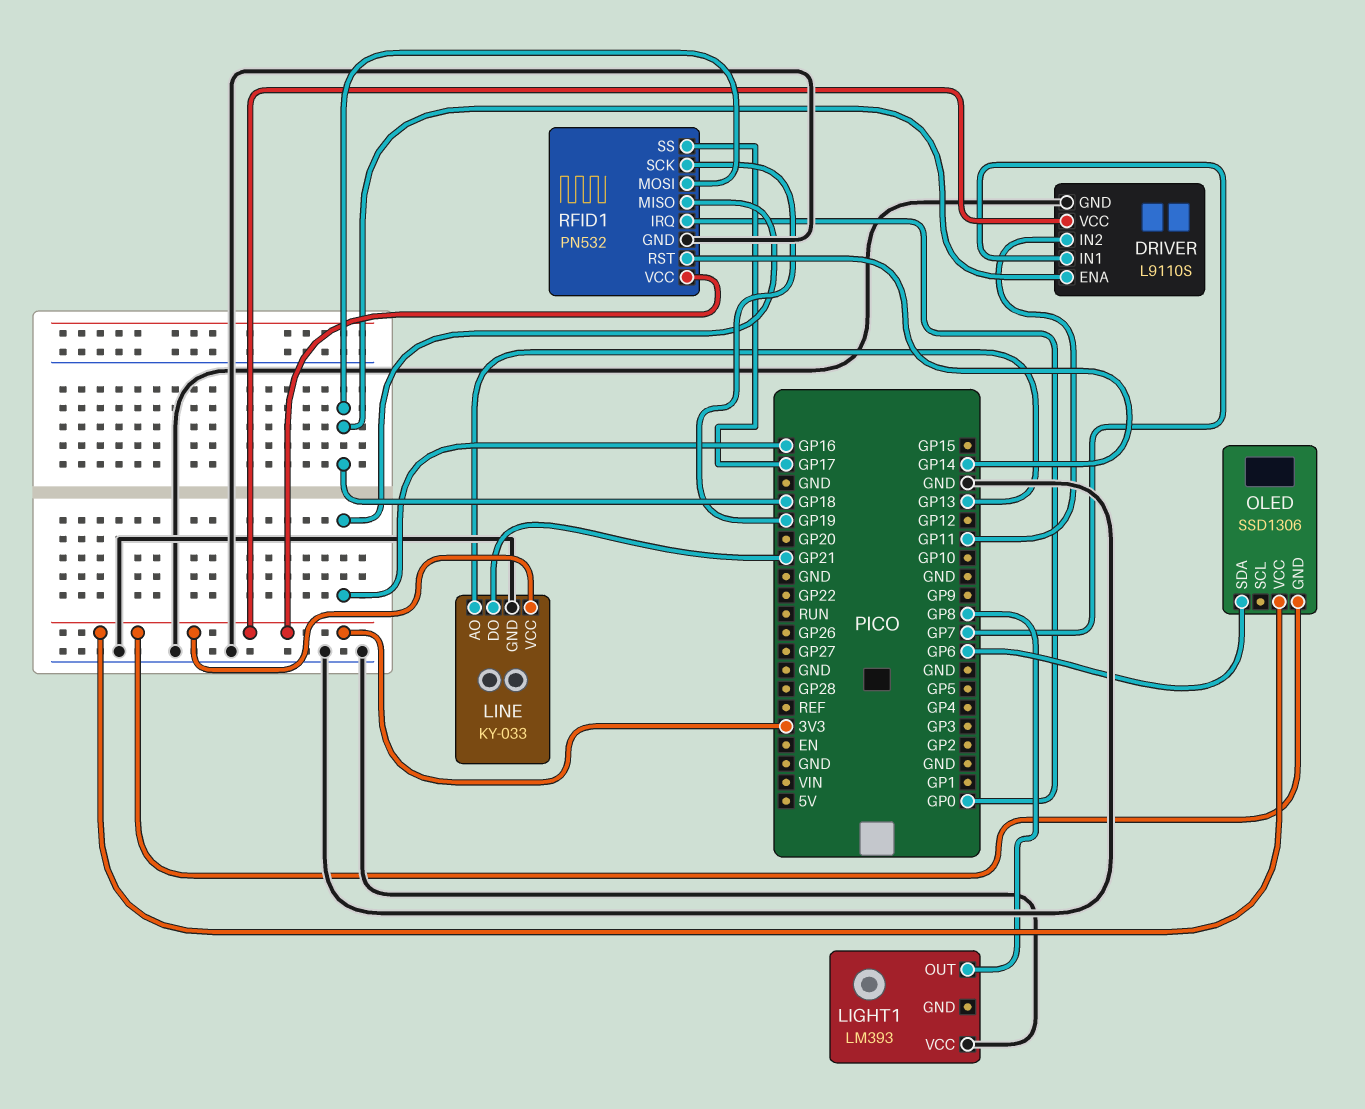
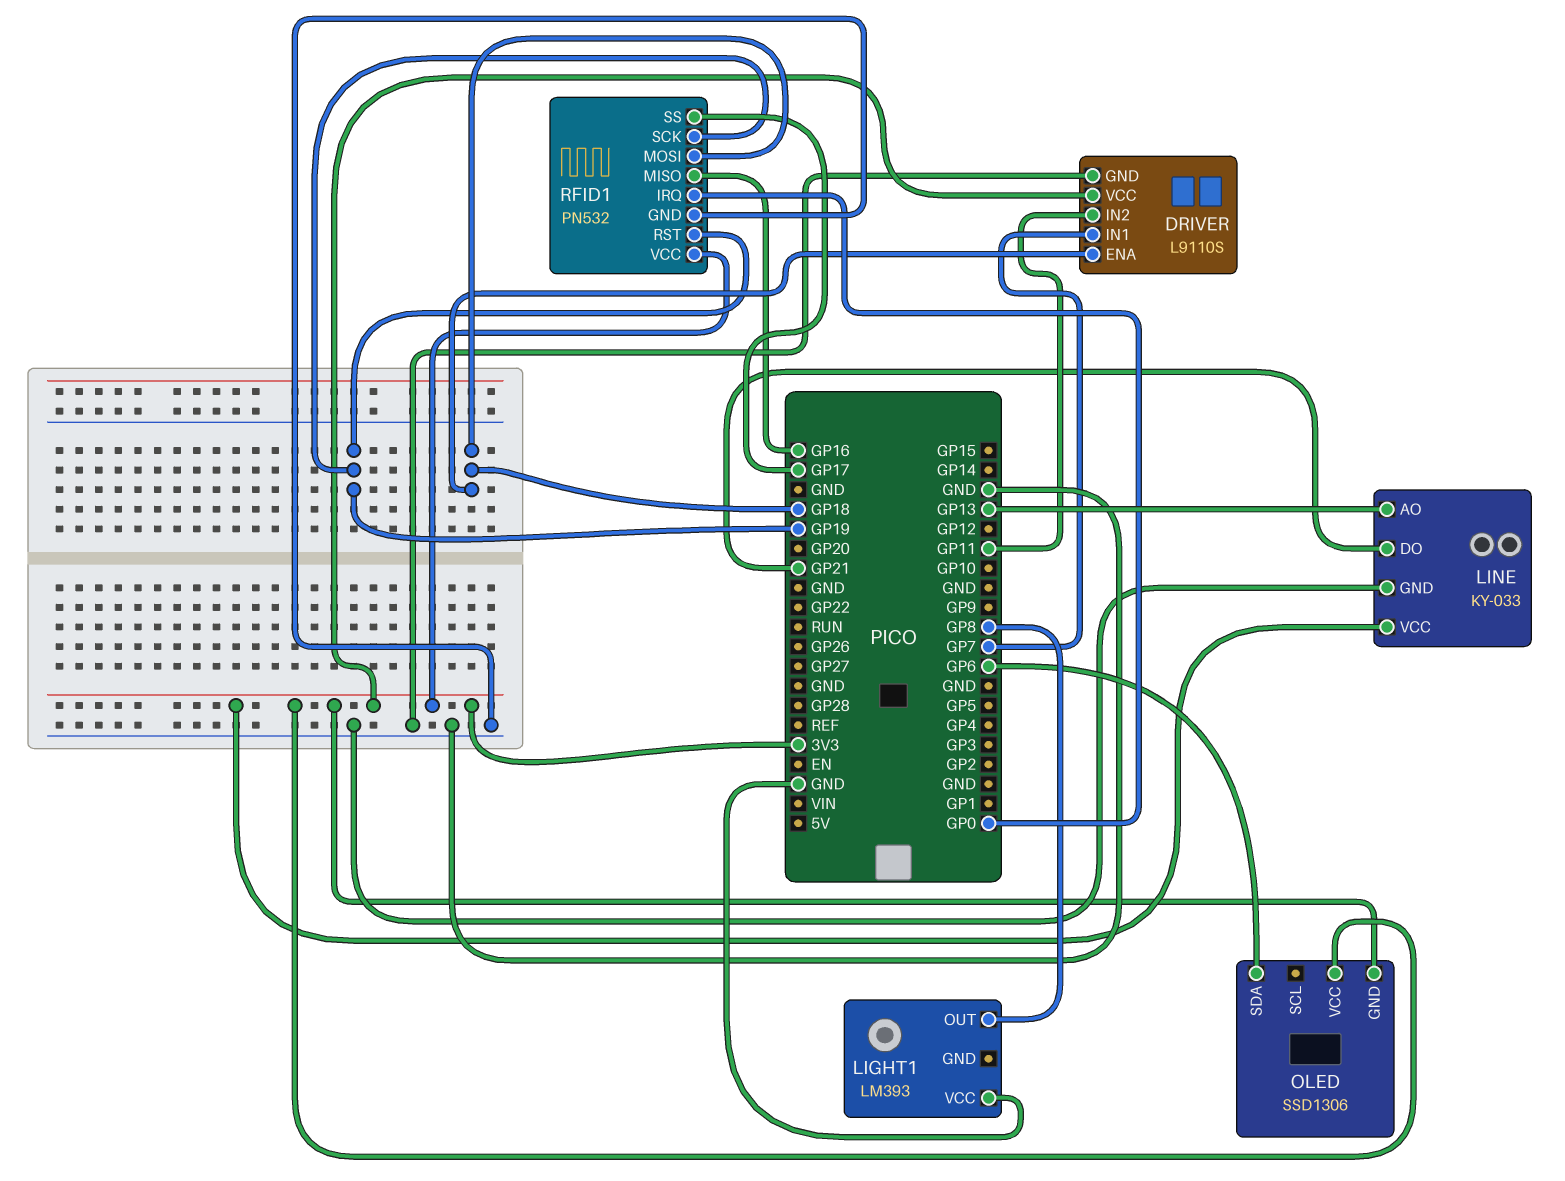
RFID1 pin RST: GP14 -> GP19

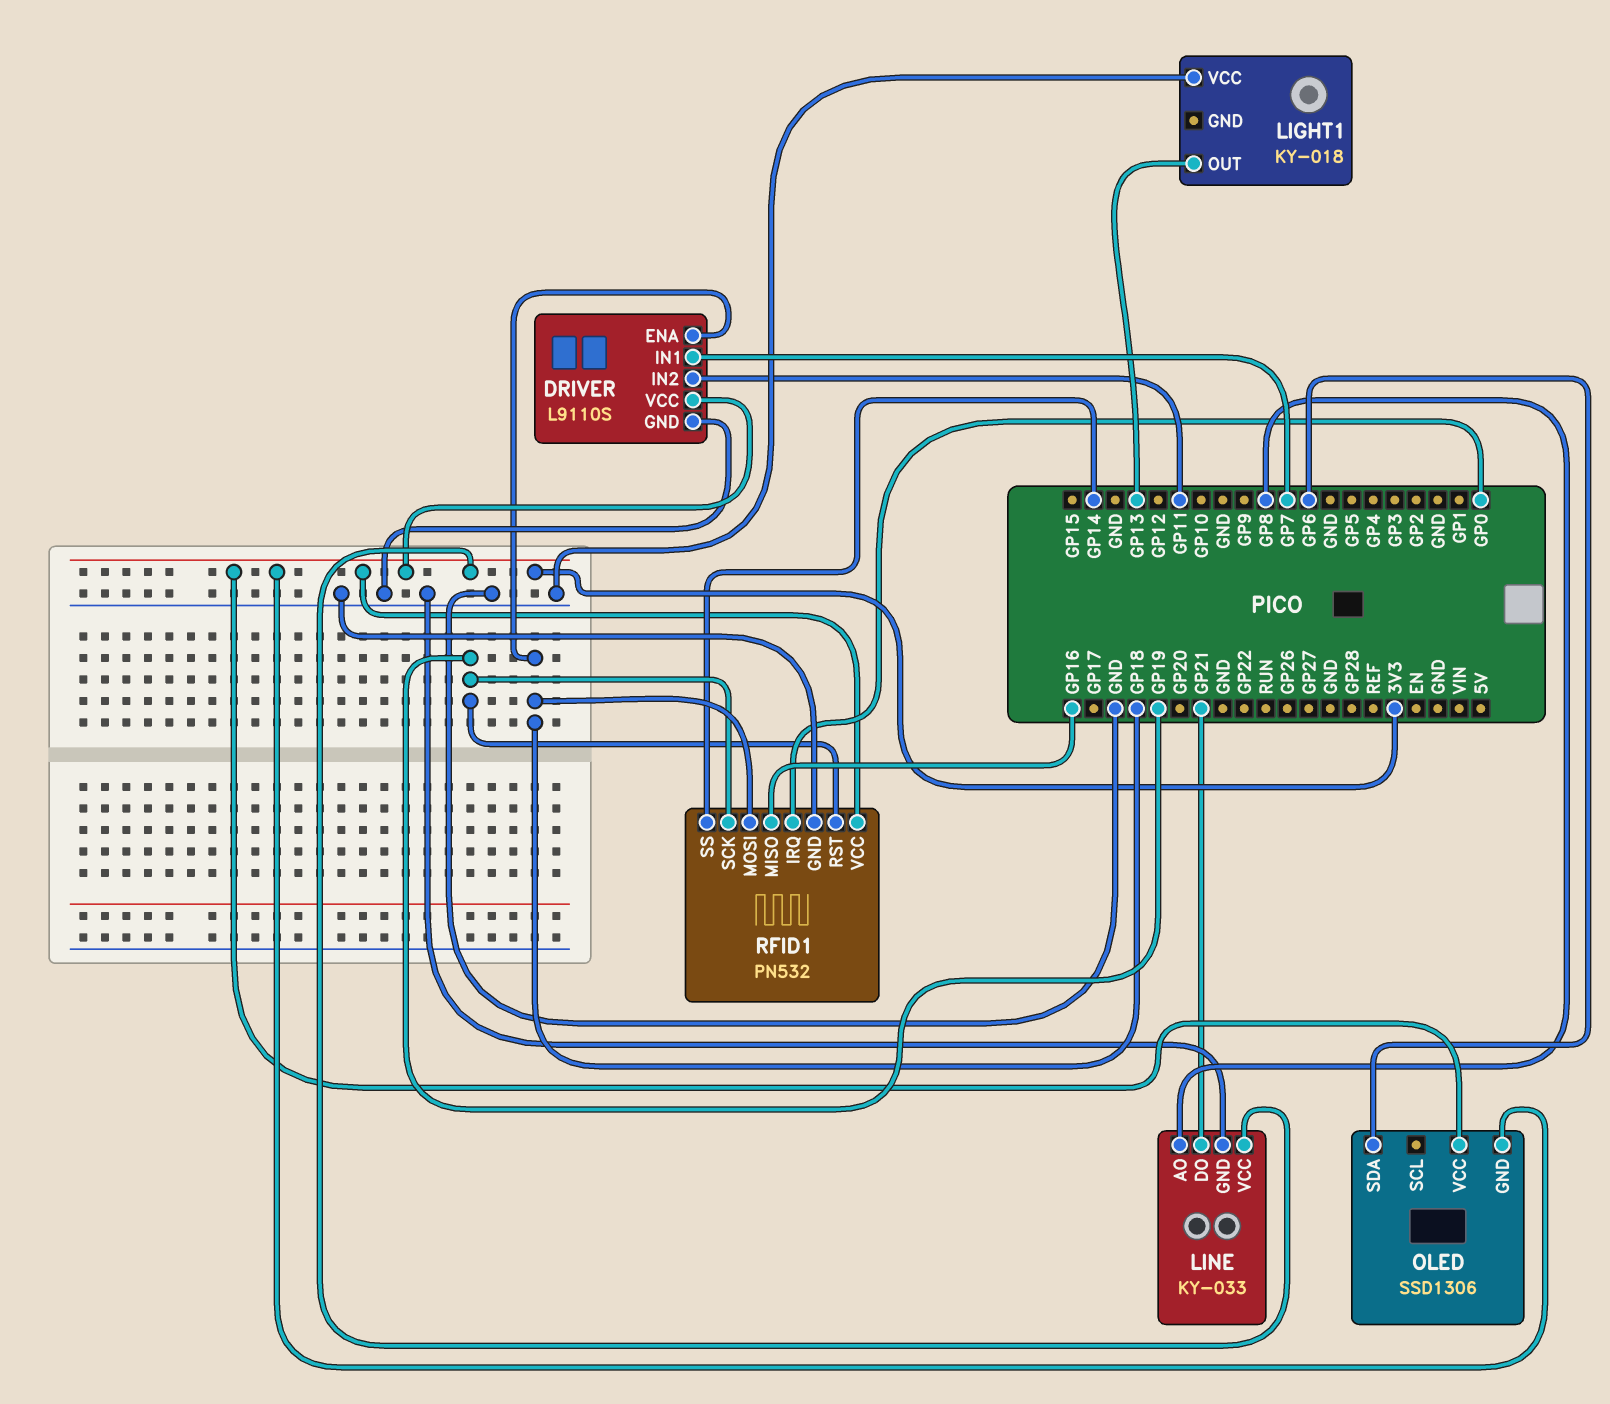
LIGHT1: LM393 -> KY-018
LIGHT1 pin OUT: GP8 -> GP13
LINE pin AO: GP13 -> GP8
RFID1 pin SS: GP17 -> GP14

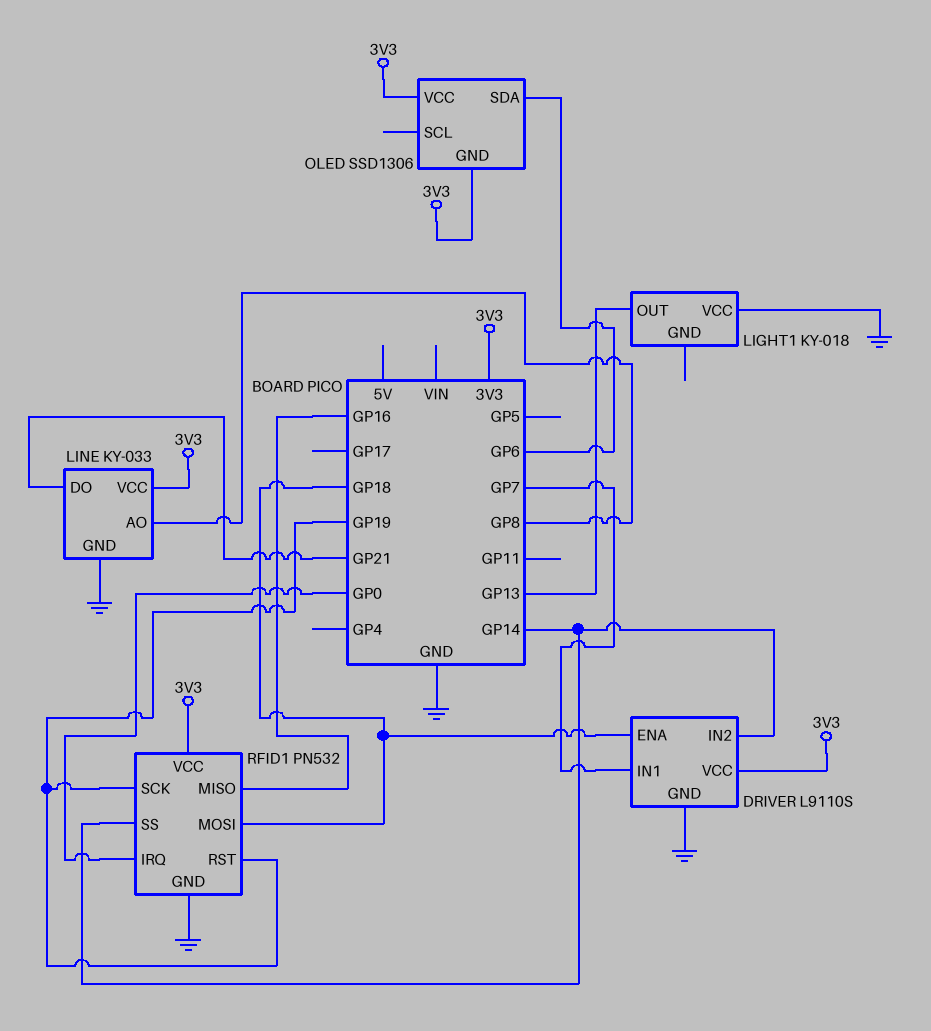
DRIVER pin IN2: GP11 -> GP14

